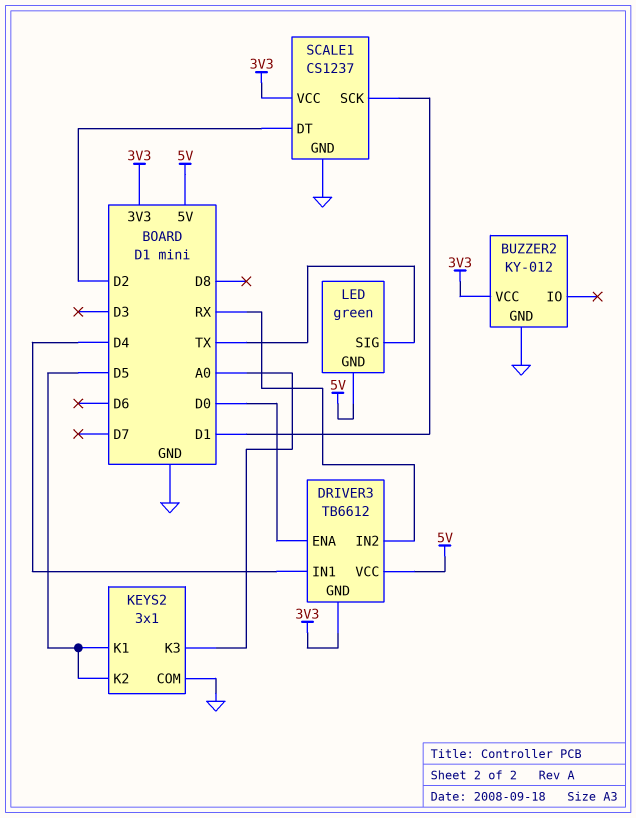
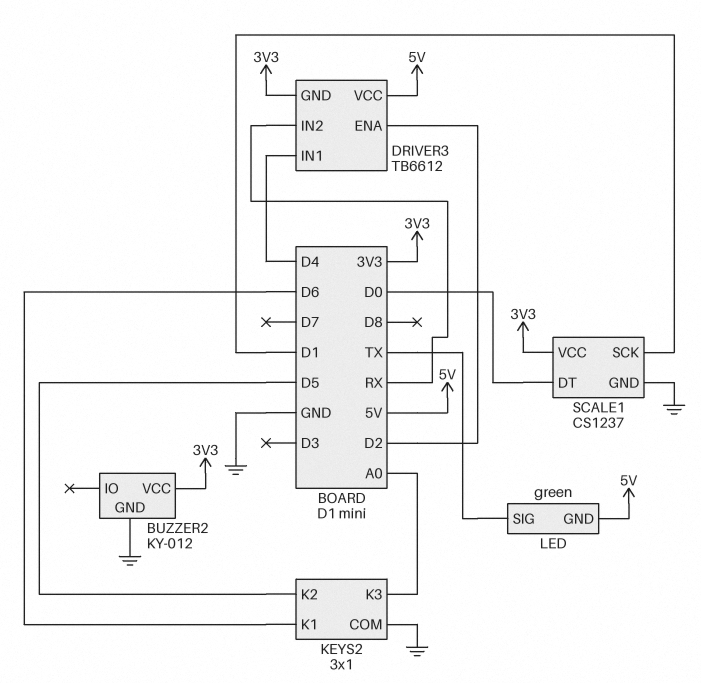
DRIVER3 pin ENA: D0 -> D2
KEYS2 pin K1: D5 -> D6
SCALE1 pin DT: D2 -> D0

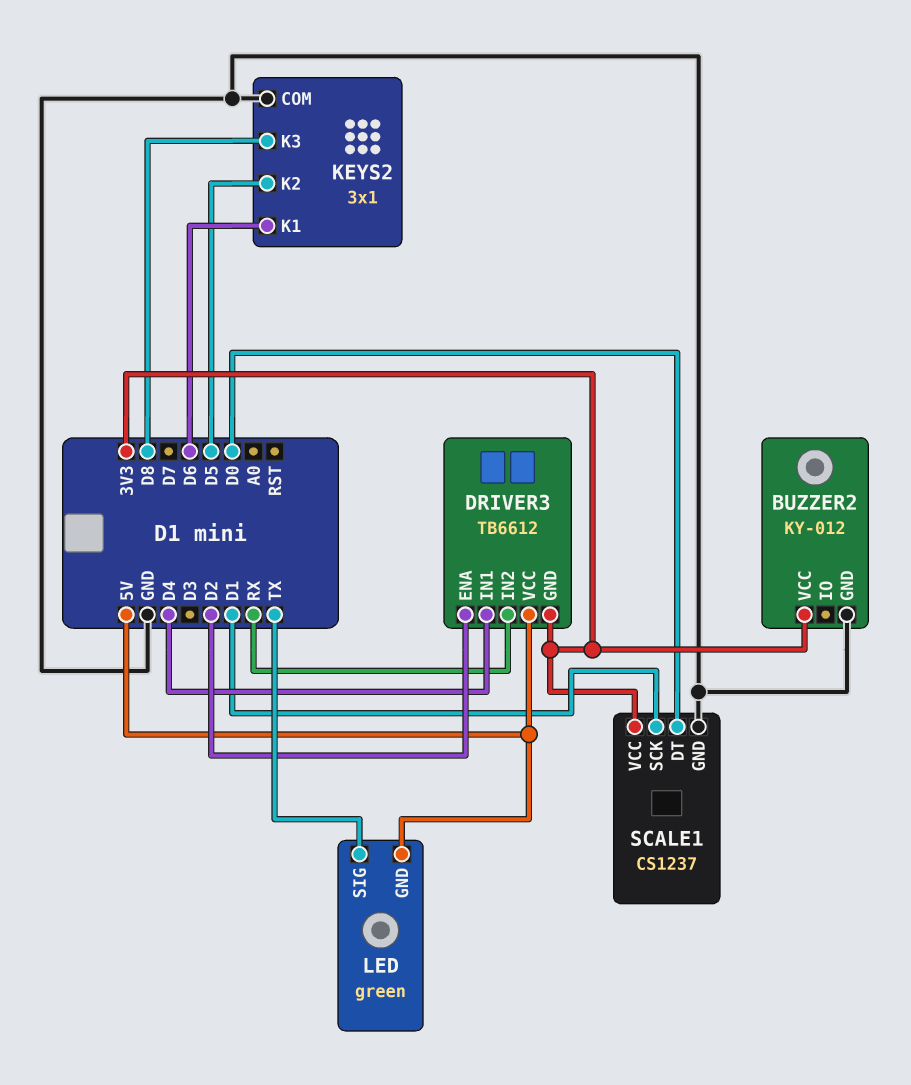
KEYS2 pin K3: A0 -> D8

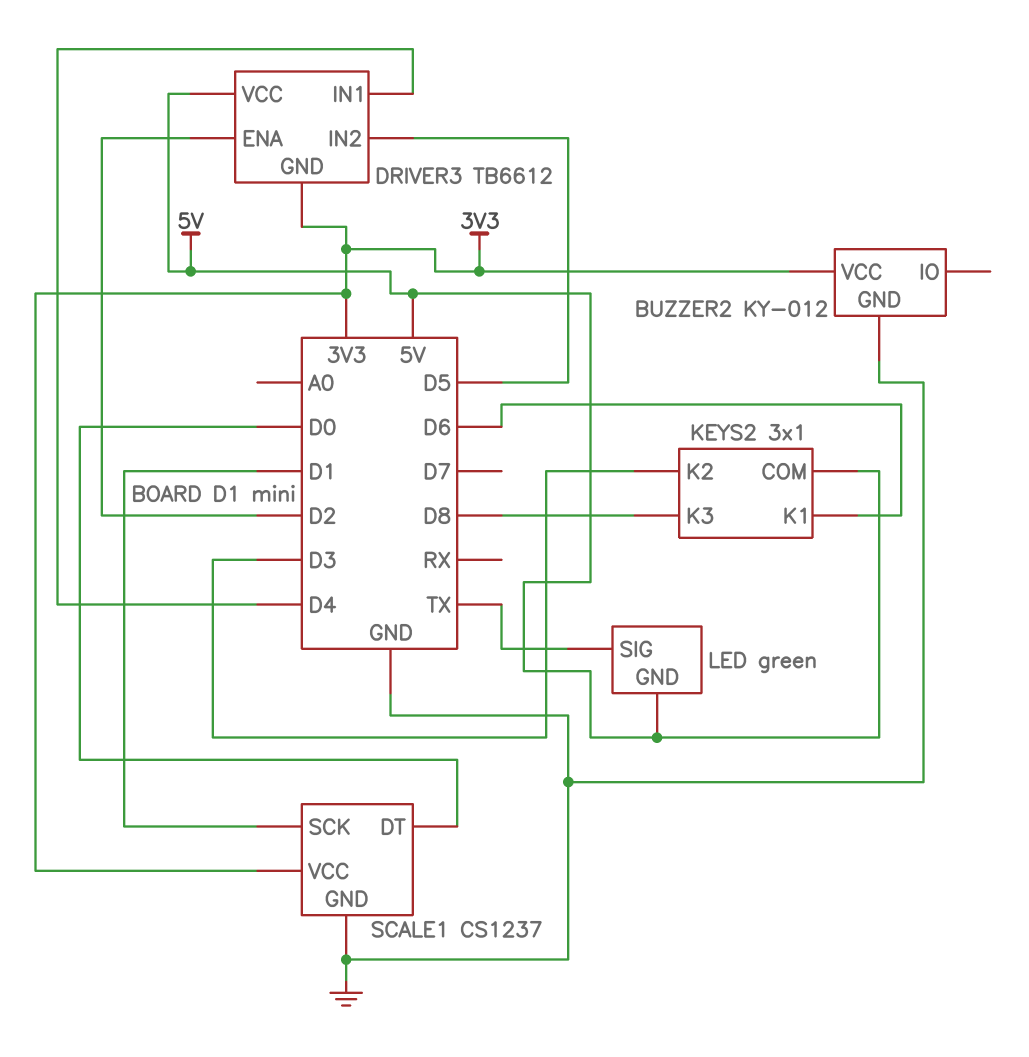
DRIVER3 pin IN2: RX -> D5
KEYS2 pin COM: GND -> 5V
KEYS2 pin K2: D5 -> D3

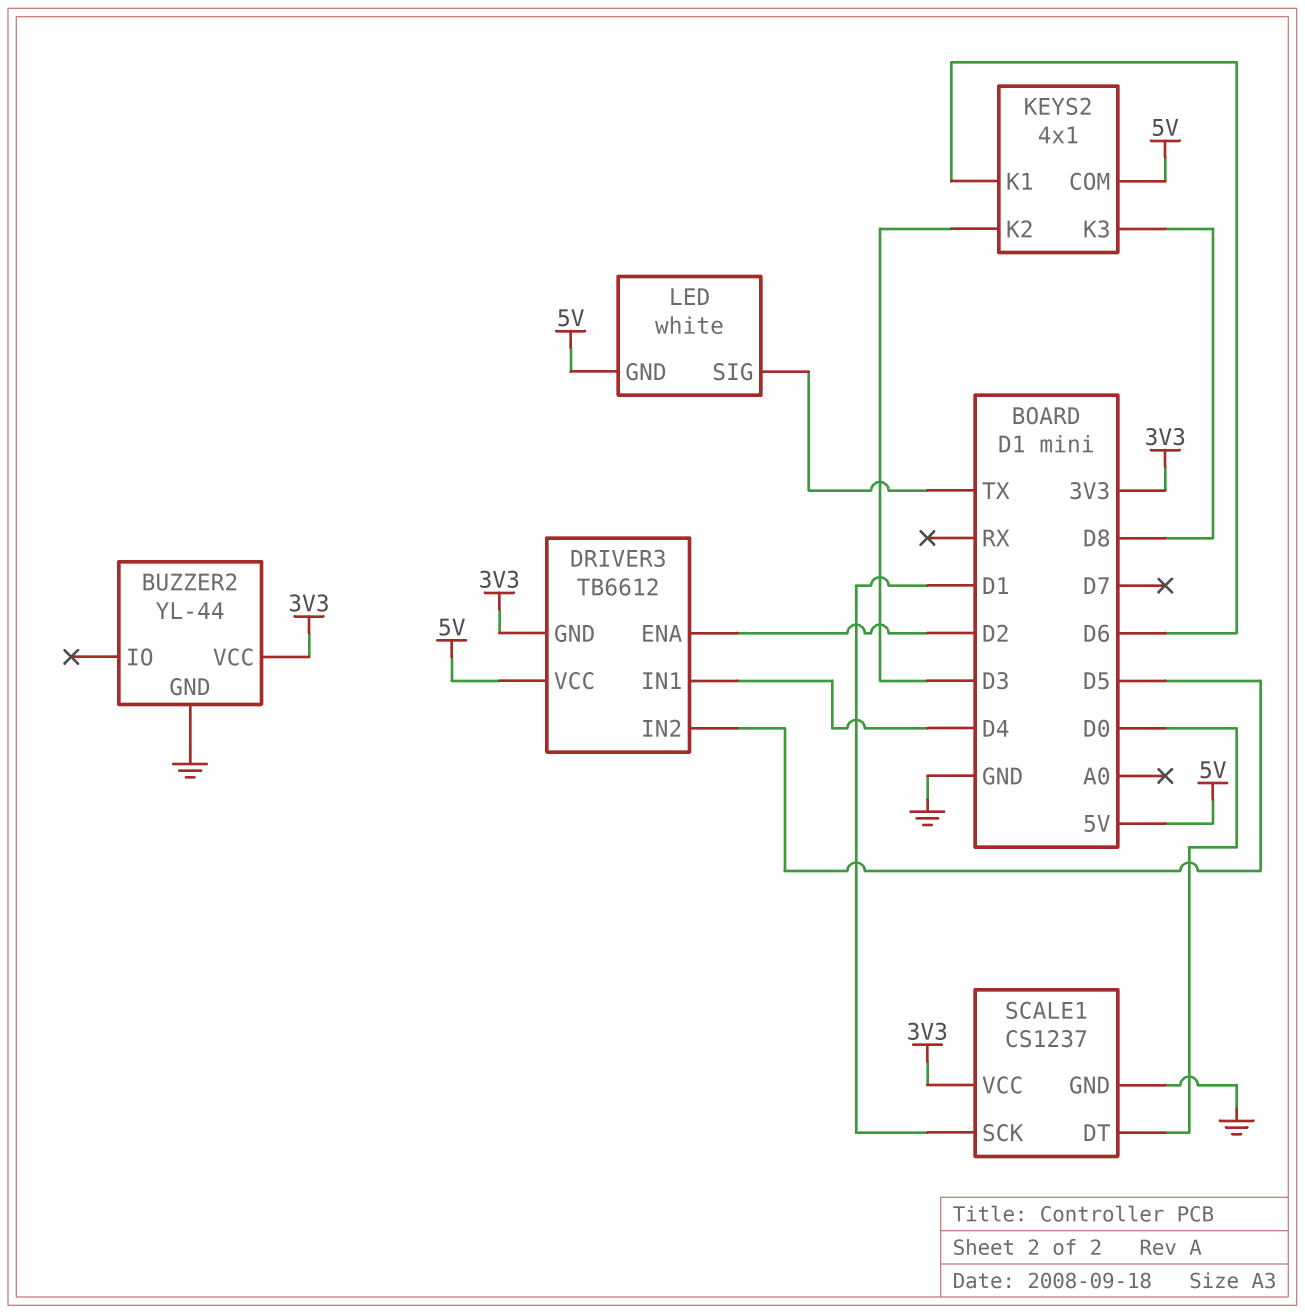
BUZZER2: KY-012 -> YL-44
KEYS2: 3x1 -> 4x1
LED: green -> white

